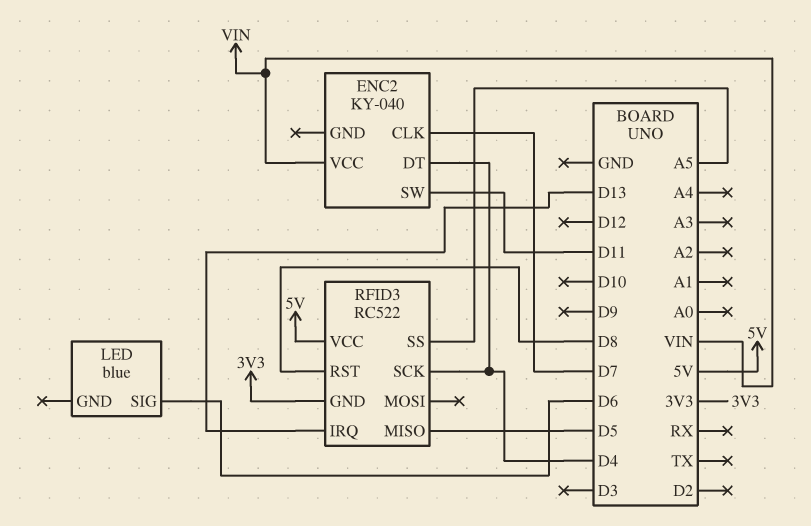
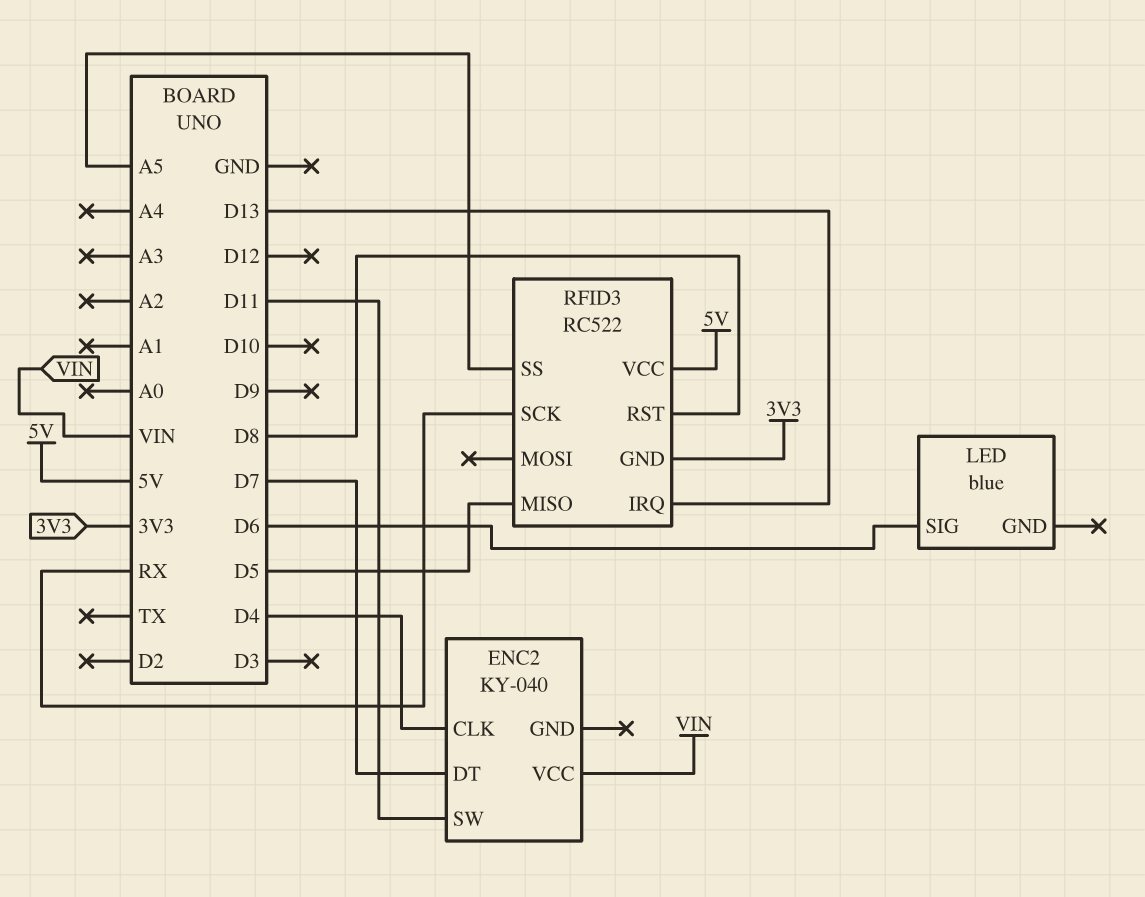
ENC2 pin CLK: D7 -> D4
ENC2 pin DT: D4 -> D7
RFID3 pin SCK: D4 -> RX

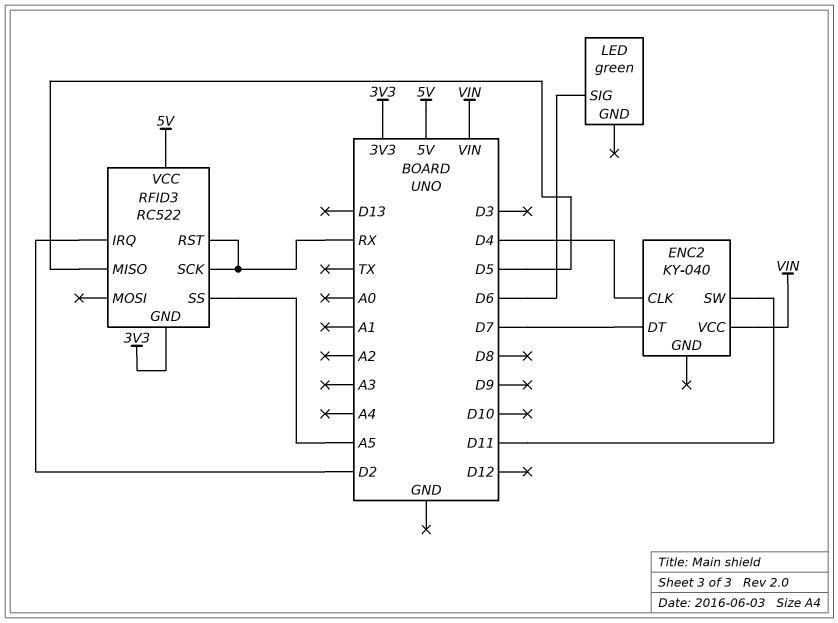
LED: blue -> green
RFID3 pin IRQ: D13 -> D2
RFID3 pin RST: D8 -> RX

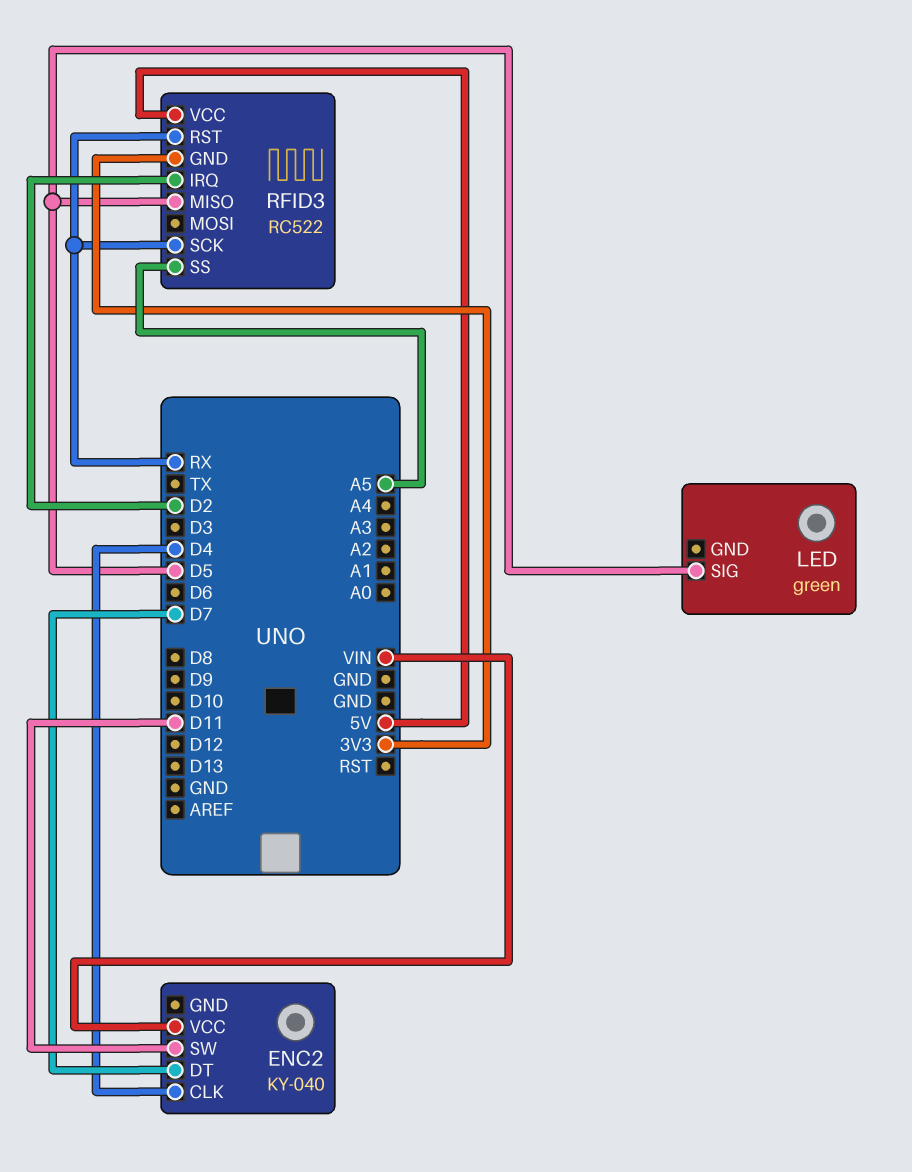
LED pin SIG: D6 -> D5

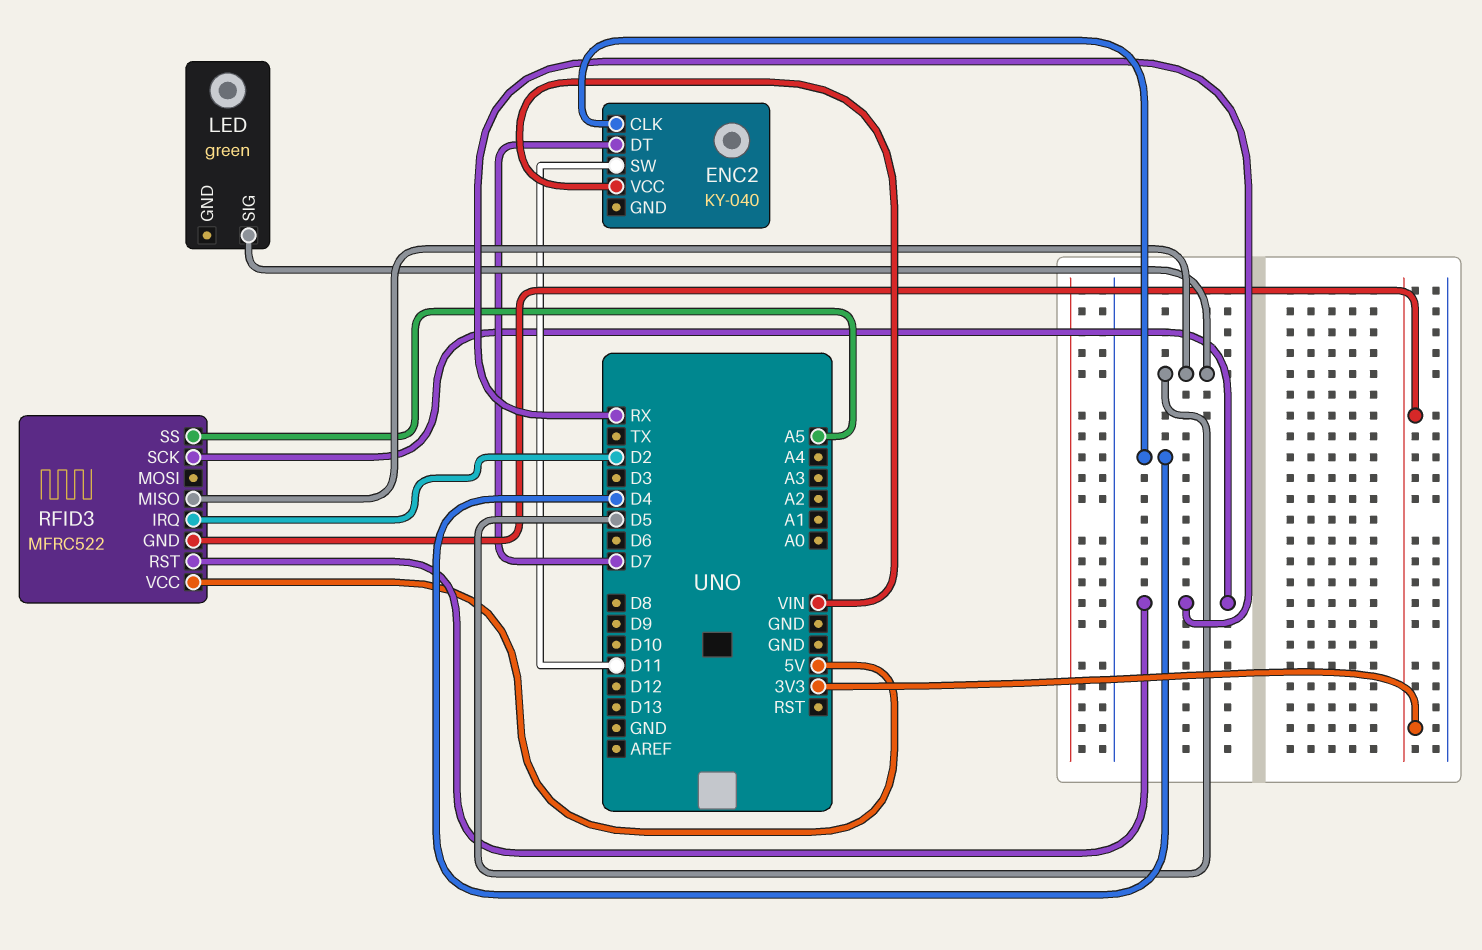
RFID3: RC522 -> MFRC522

